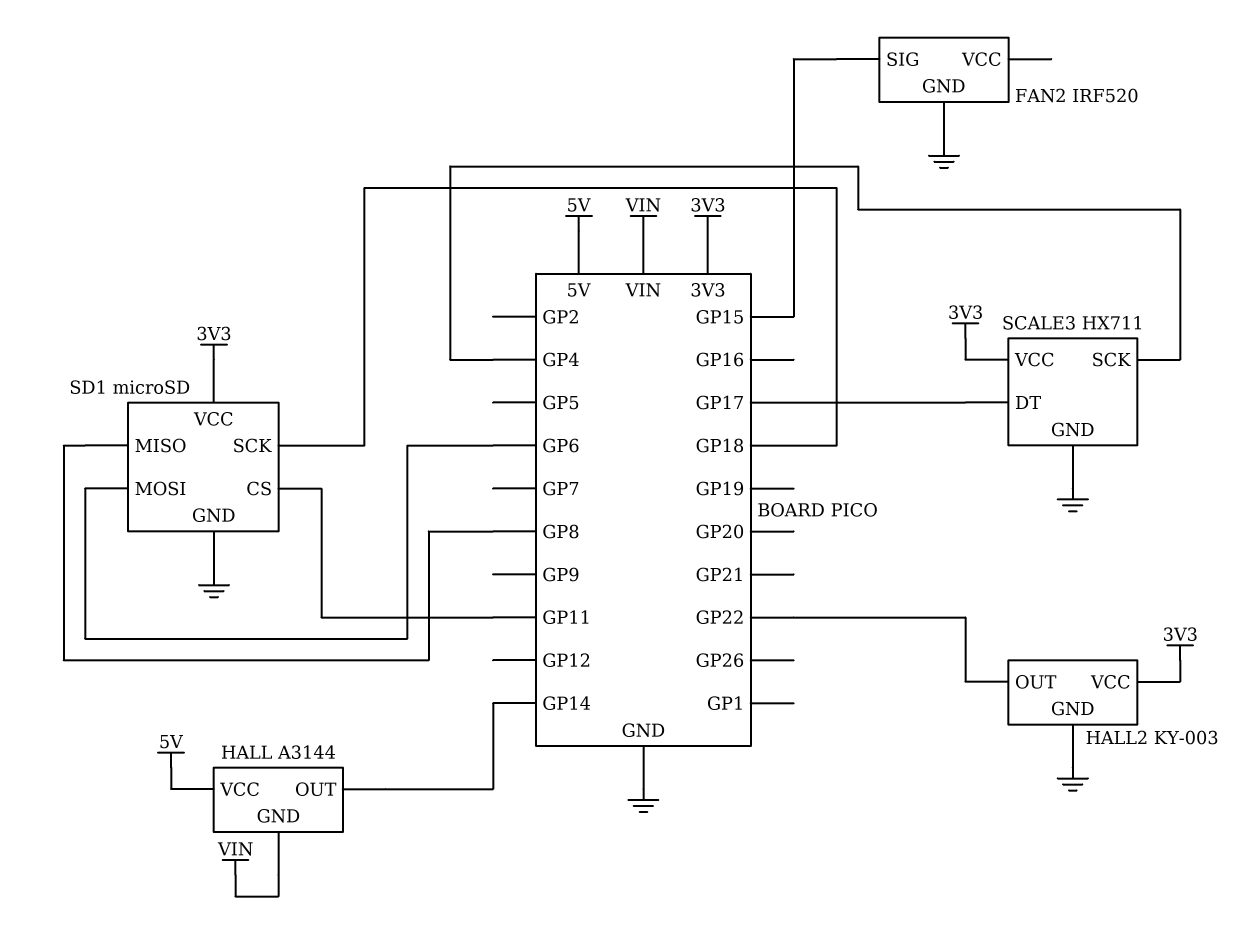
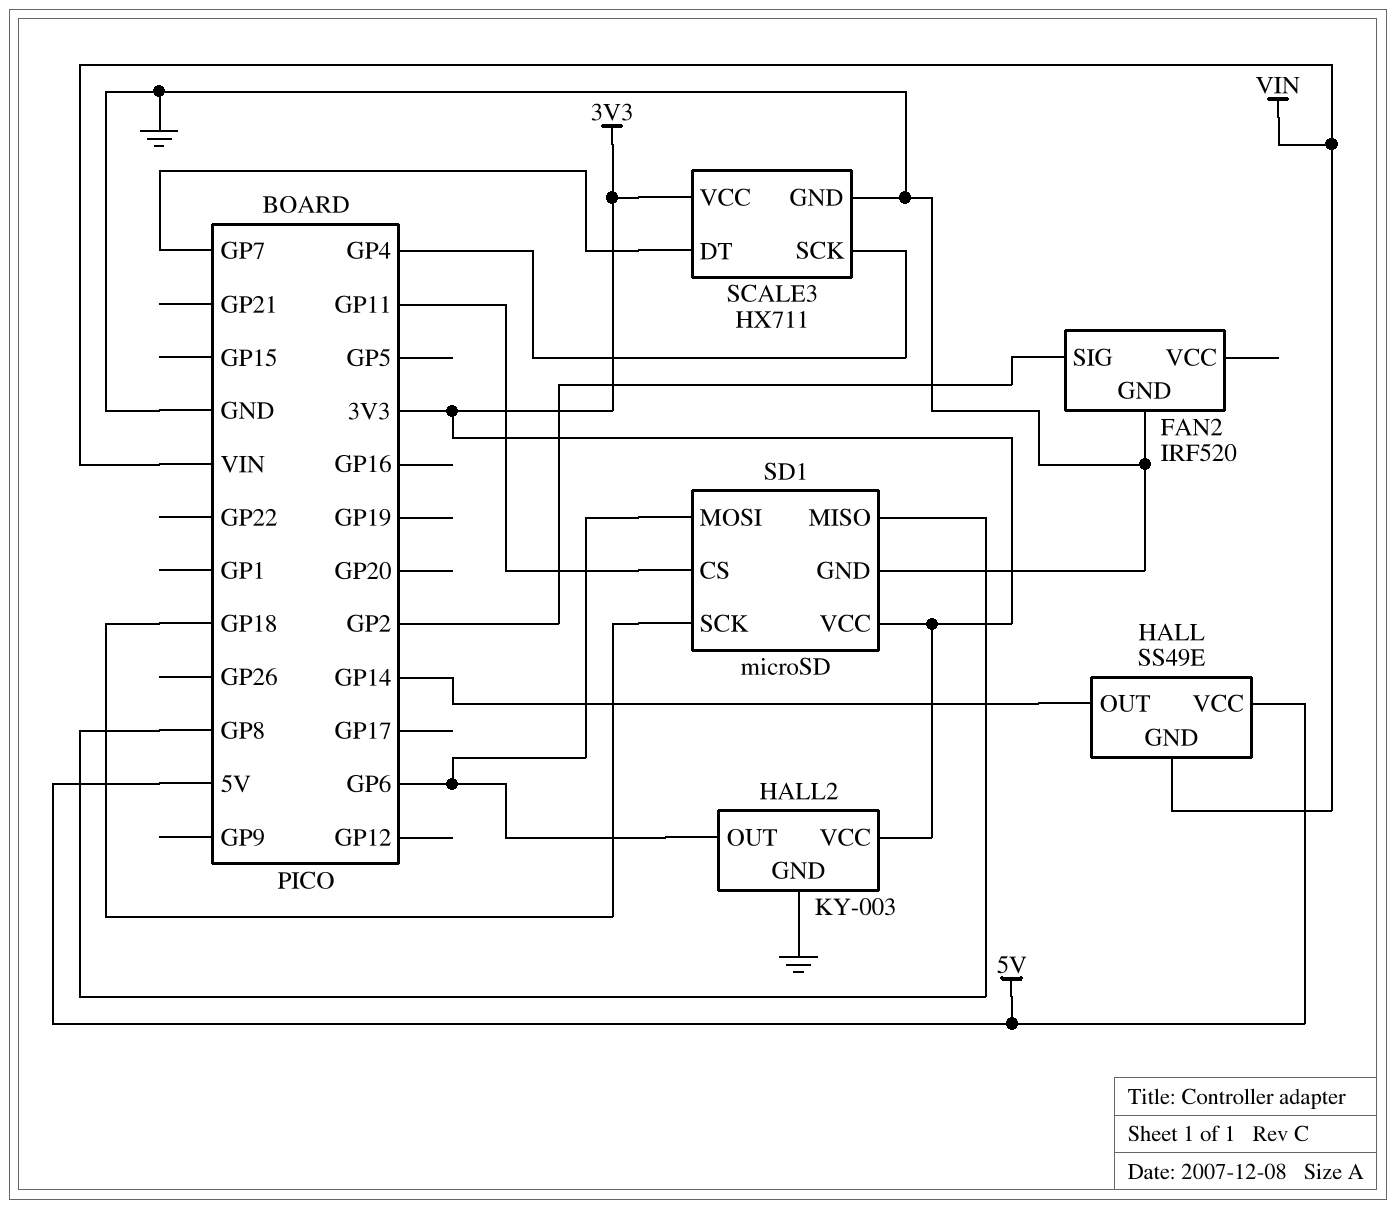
FAN2 pin SIG: GP15 -> GP2
HALL: A3144 -> SS49E
HALL2 pin OUT: GP22 -> GP6
SCALE3 pin DT: GP17 -> GP7

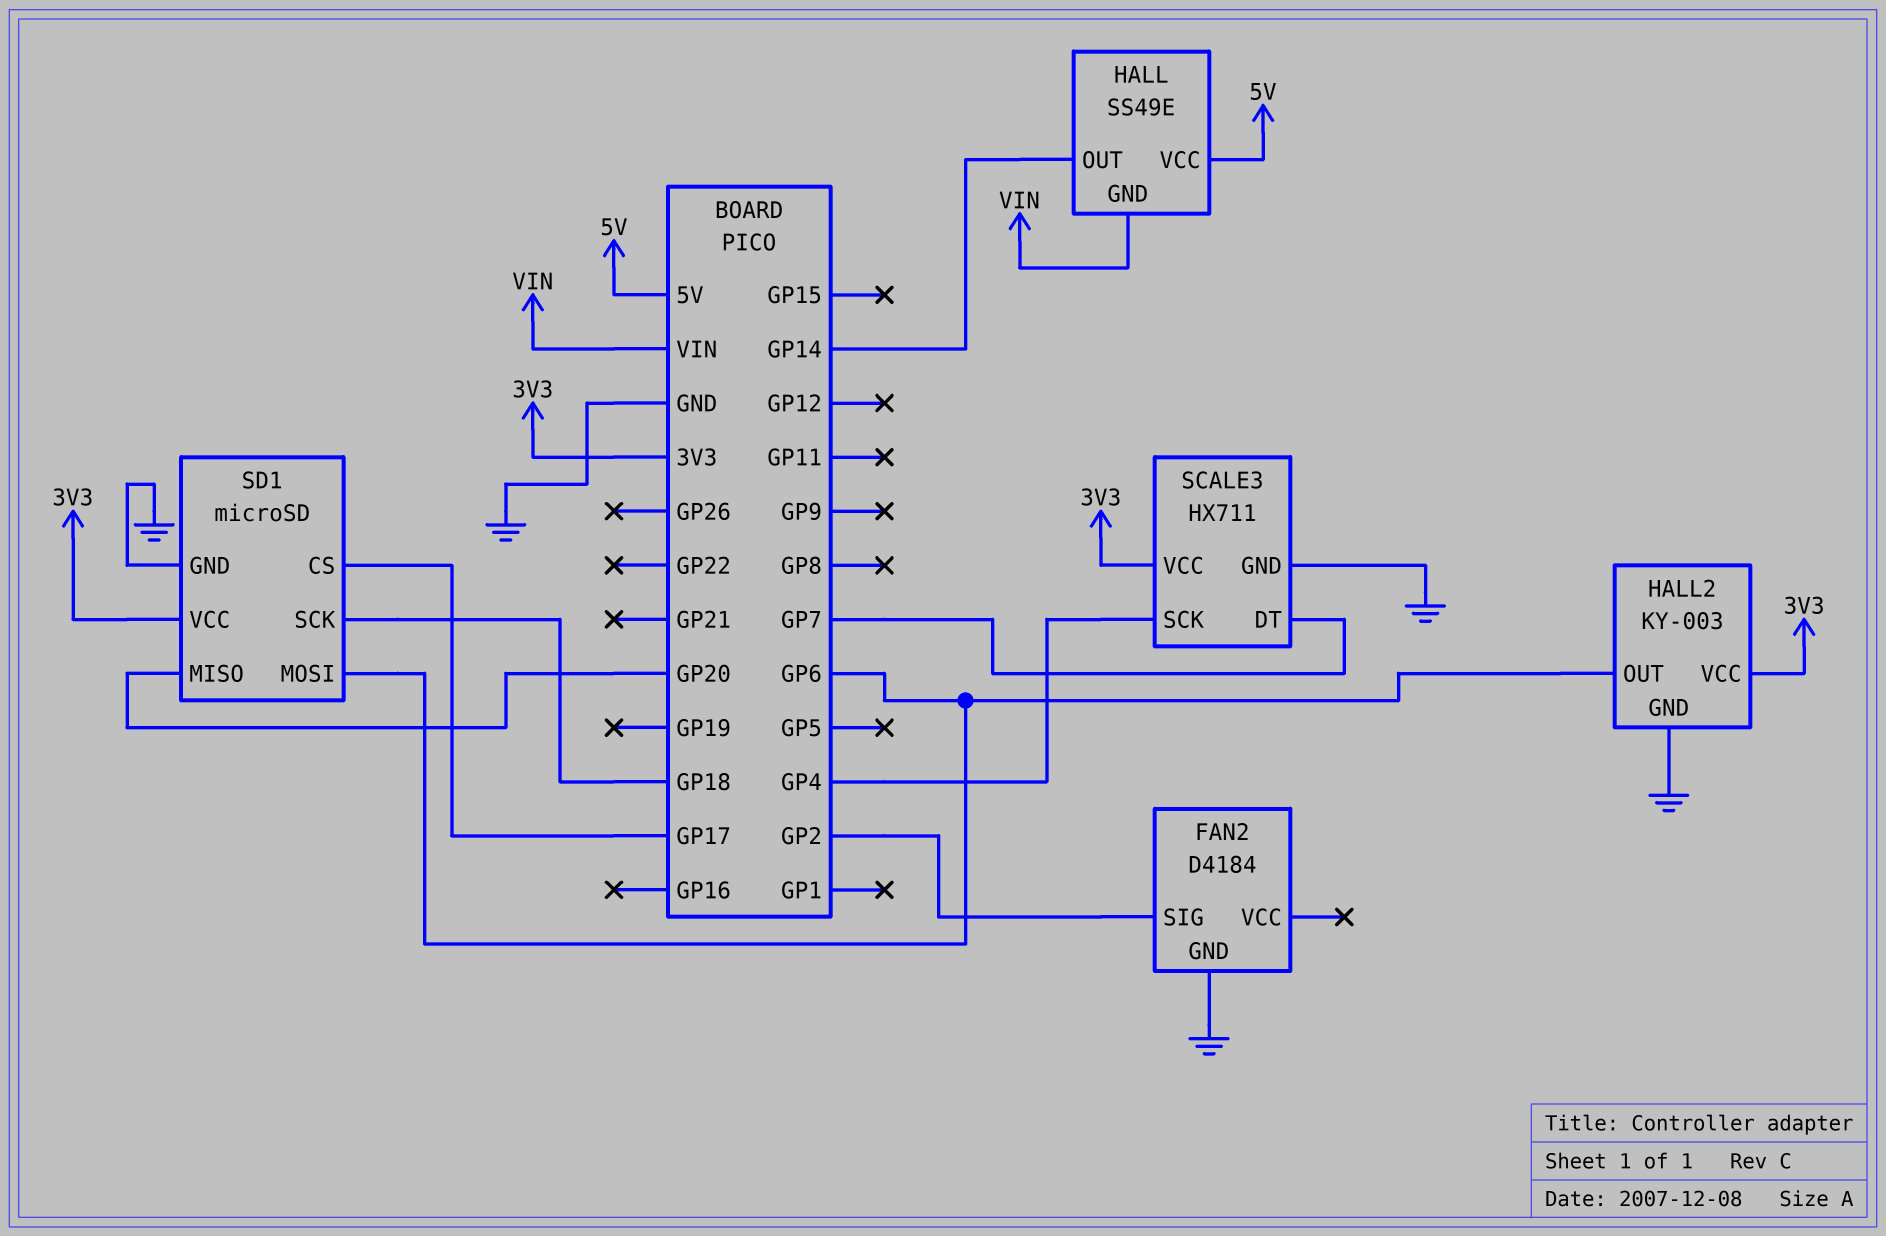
FAN2: IRF520 -> D4184
SD1 pin CS: GP11 -> GP17
SD1 pin MISO: GP8 -> GP20

